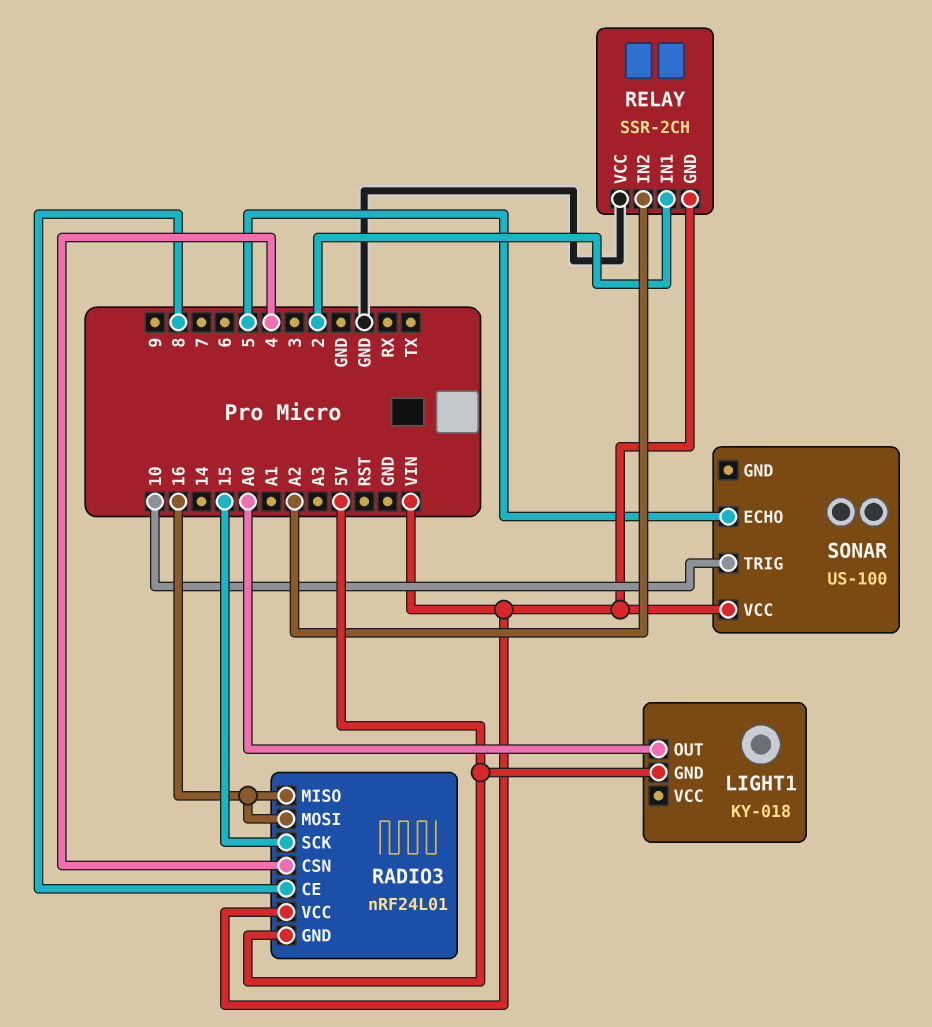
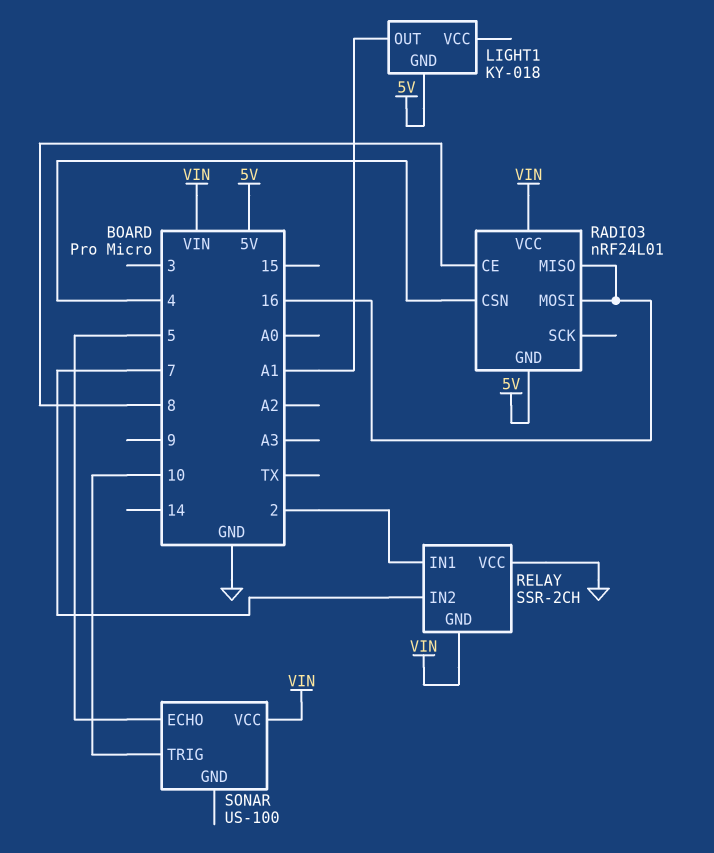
LIGHT1 pin OUT: A0 -> A1
RADIO3 pin SCK: 15 -> none
RELAY pin IN2: A2 -> 7

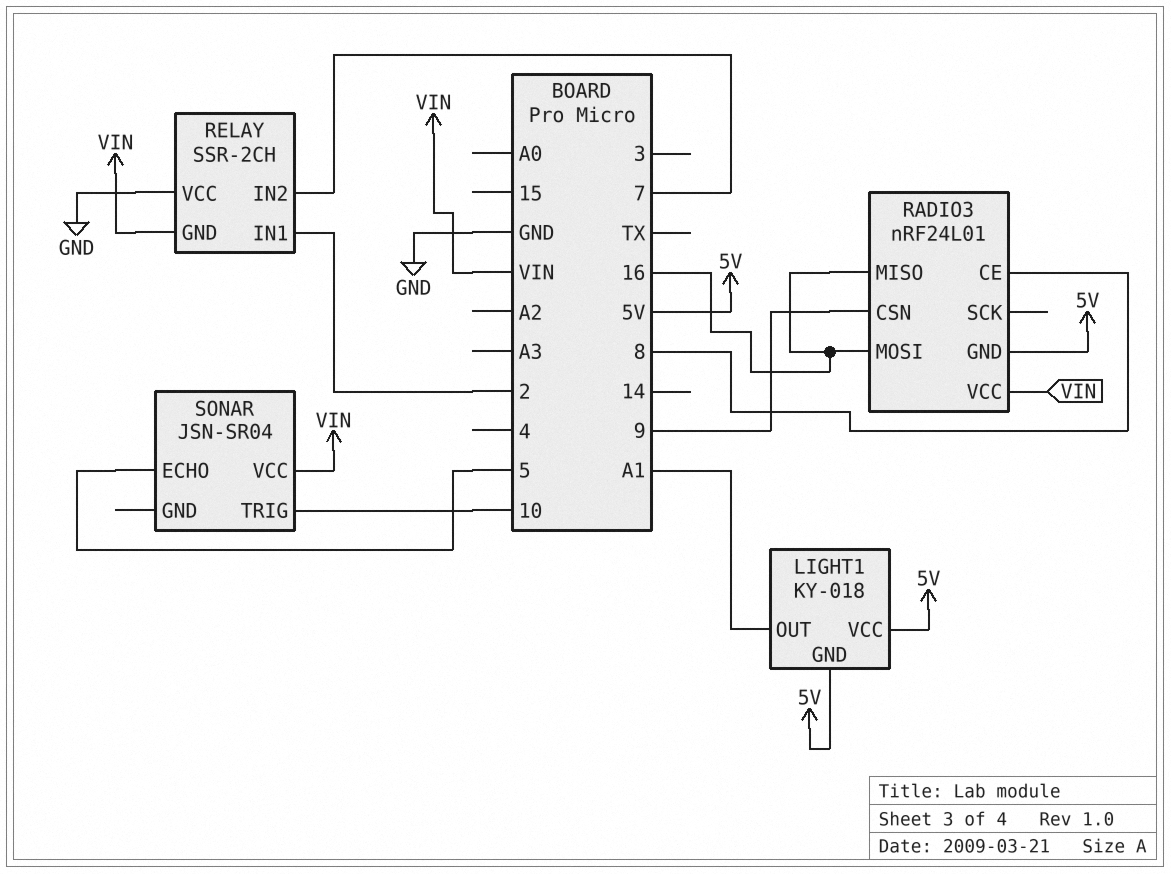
LIGHT1 pin VCC: none -> 5V
RADIO3 pin CSN: 4 -> 9
SONAR: US-100 -> JSN-SR04

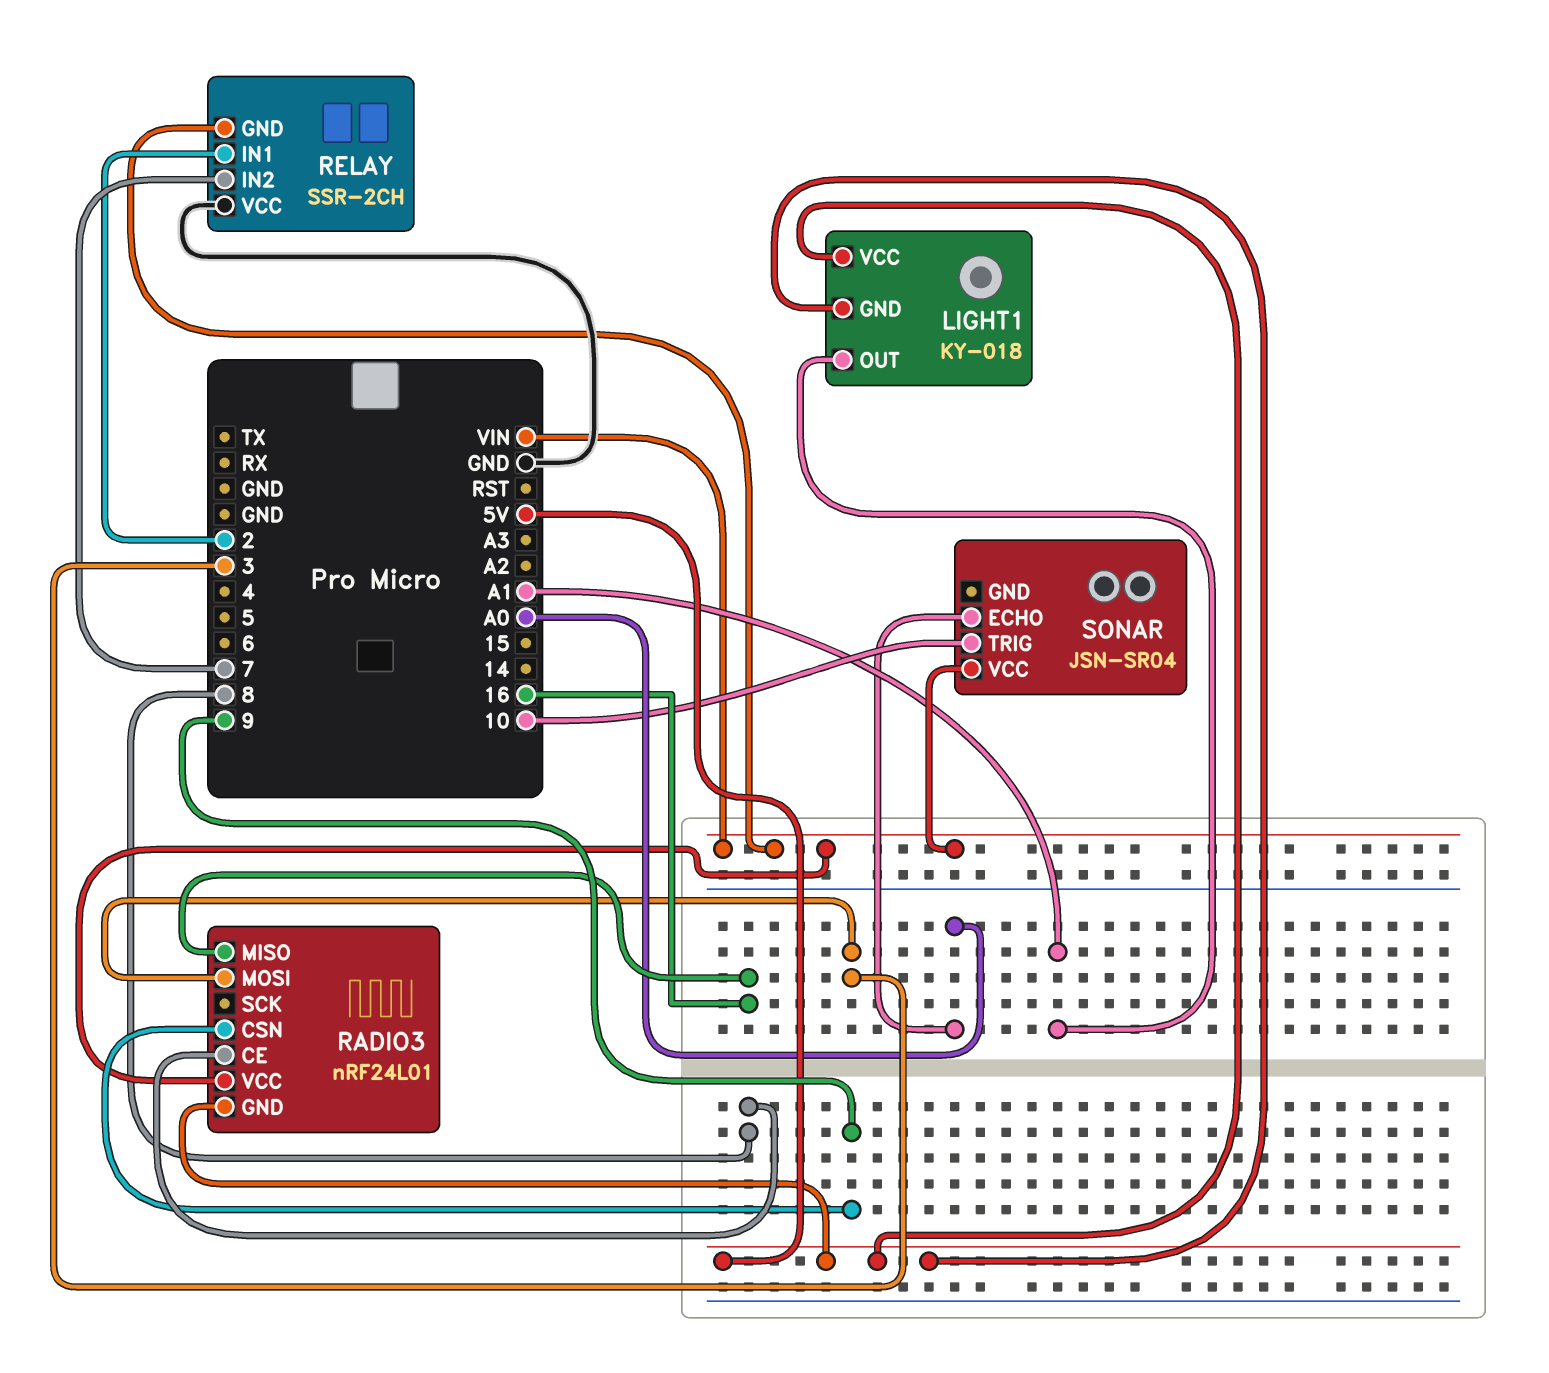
RADIO3 pin MOSI: 16 -> 3
SONAR pin ECHO: 5 -> A0

